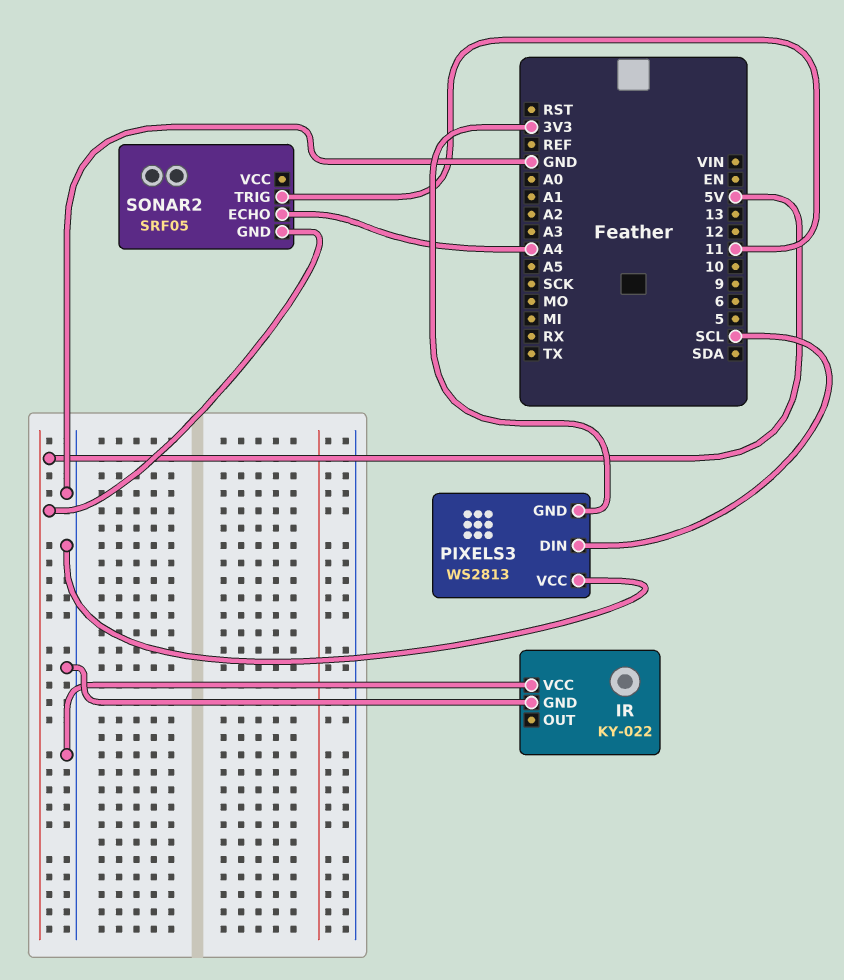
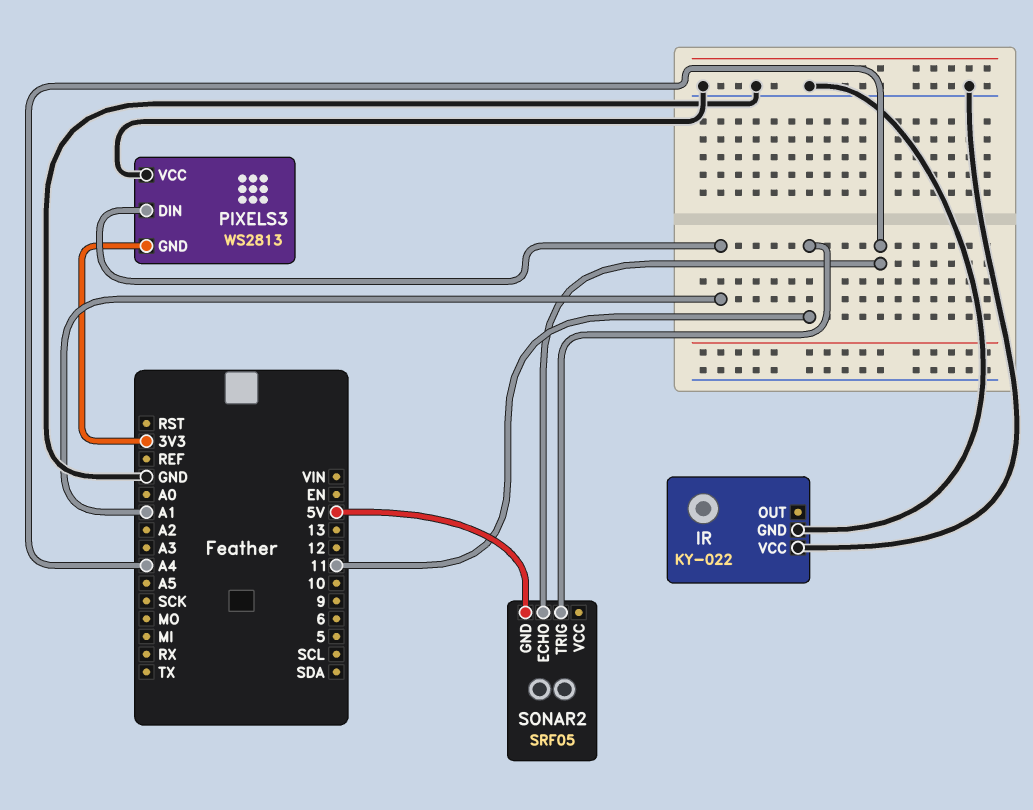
PIXELS3 pin DIN: SCL -> A1

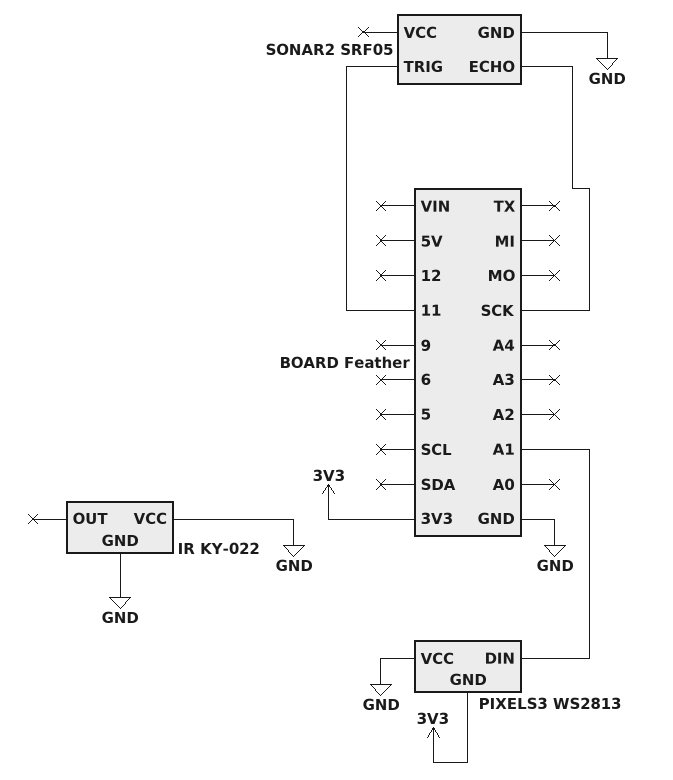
SONAR2 pin ECHO: A4 -> SCK
SONAR2 pin GND: 5V -> GND

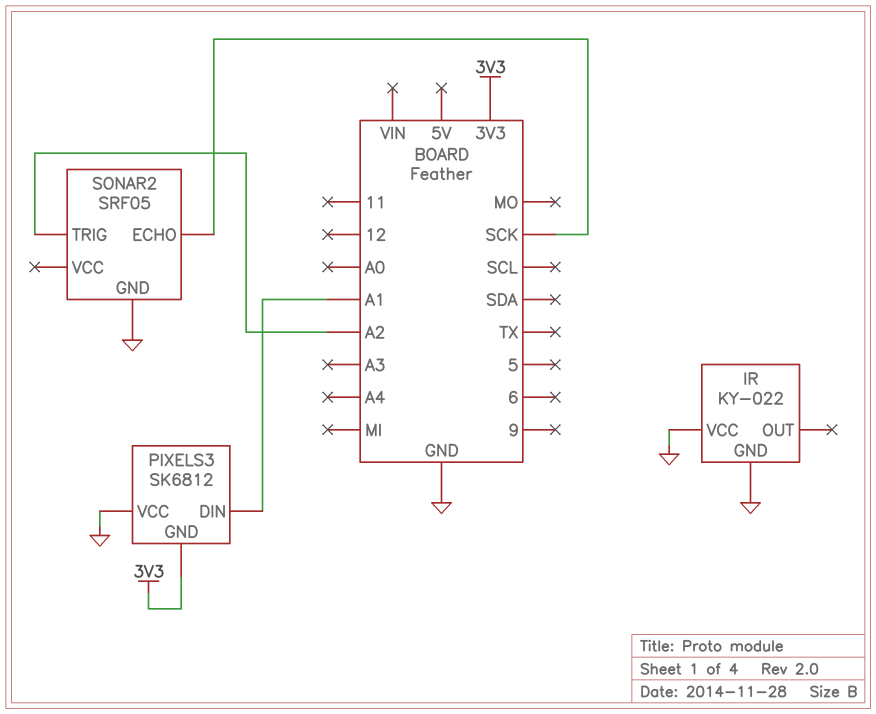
PIXELS3: WS2813 -> SK6812
SONAR2 pin TRIG: 11 -> A2

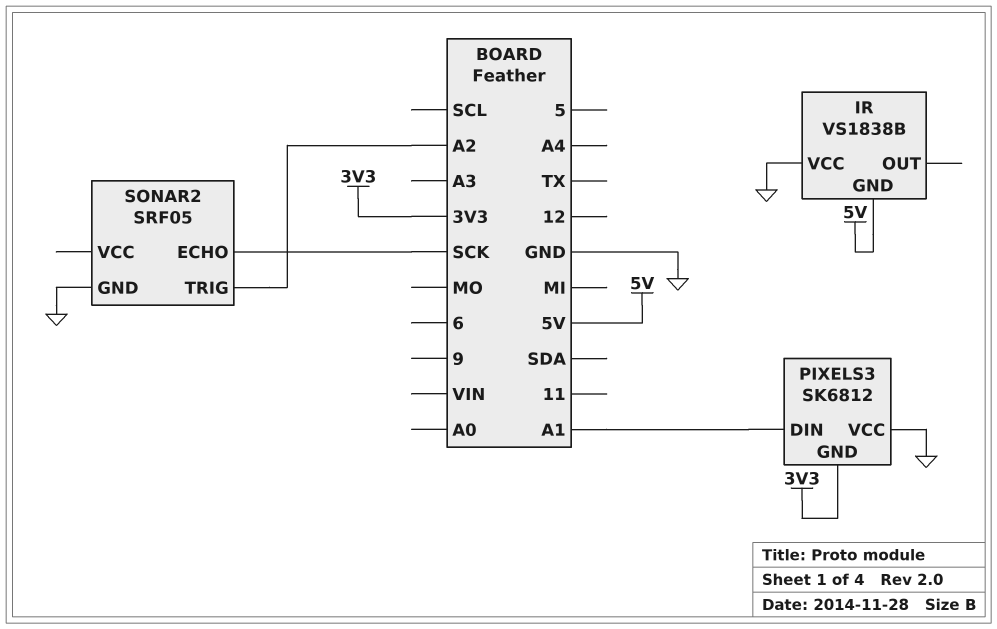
IR: KY-022 -> VS1838B
IR pin GND: GND -> 5V

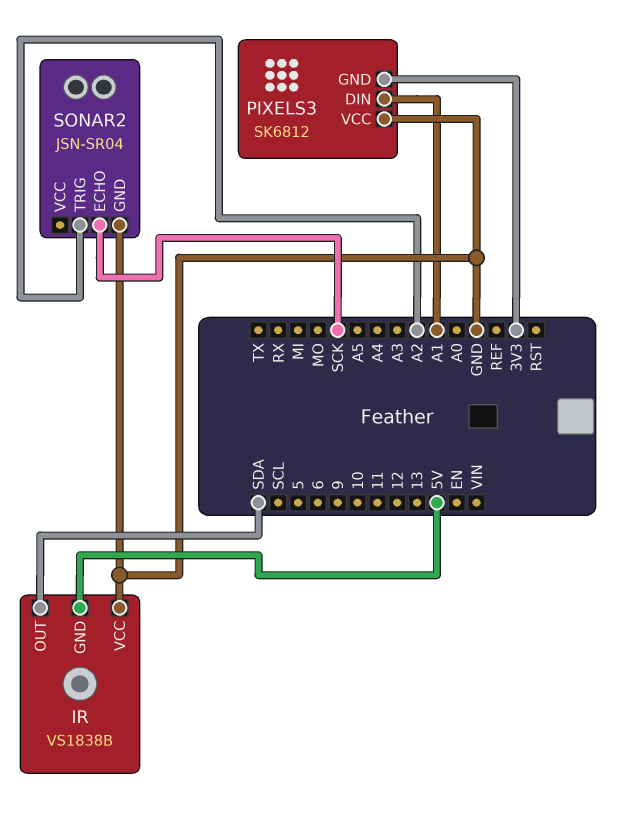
IR pin OUT: none -> SDA
SONAR2: SRF05 -> JSN-SR04

